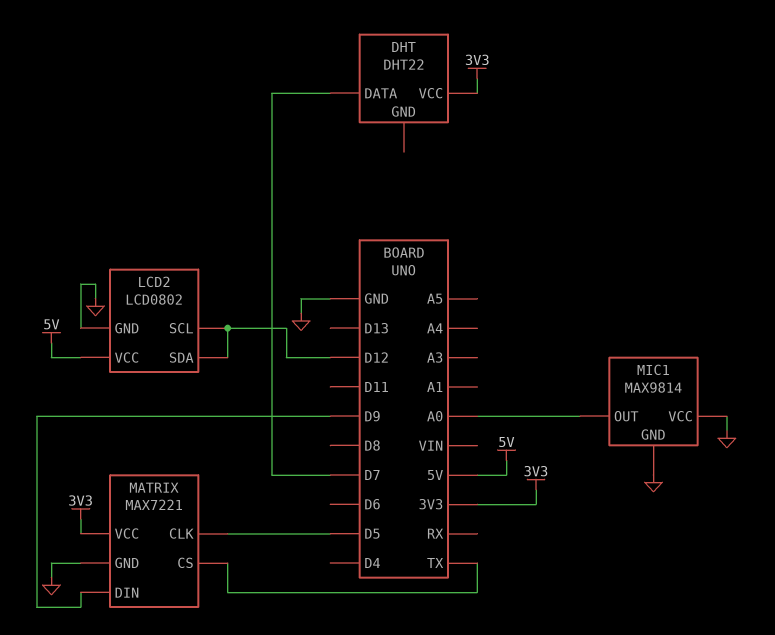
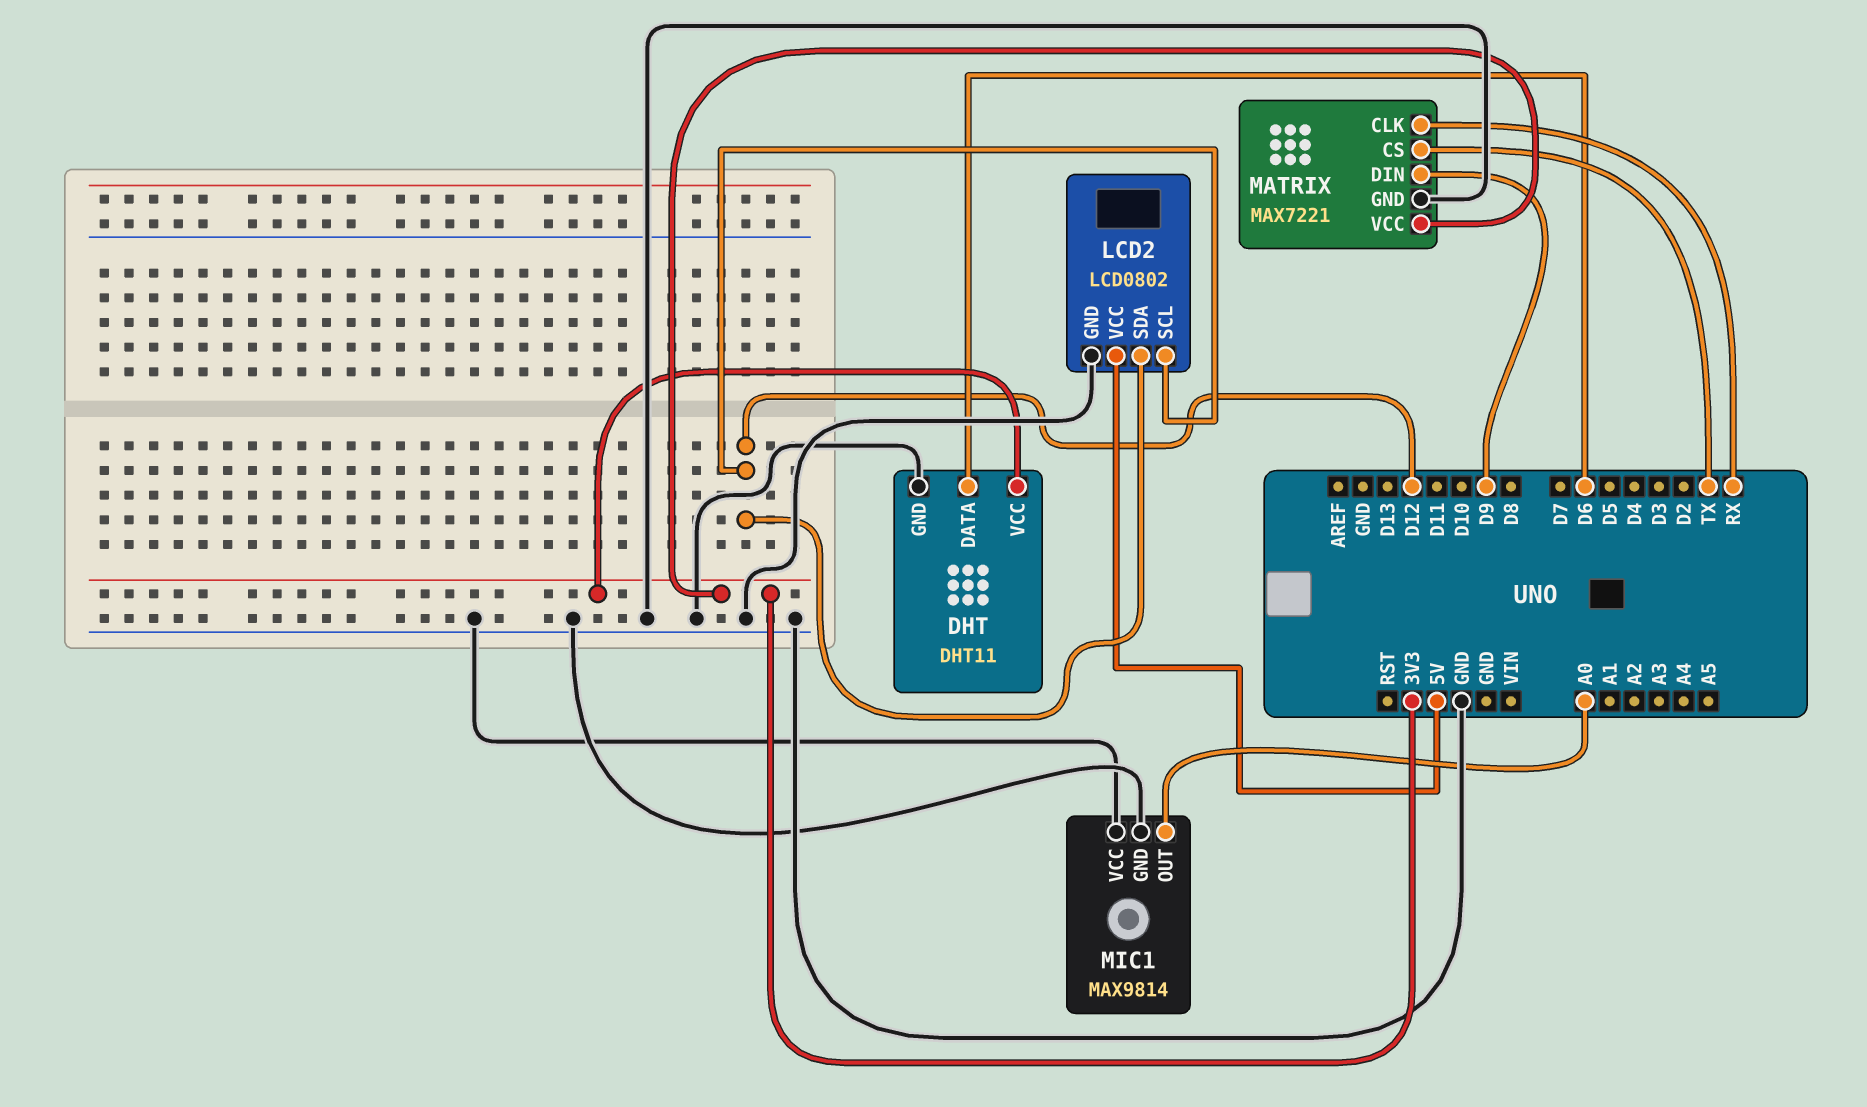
DHT: DHT22 -> DHT11
DHT pin DATA: D7 -> D6
DHT pin GND: none -> GND
MATRIX pin CLK: D5 -> RX

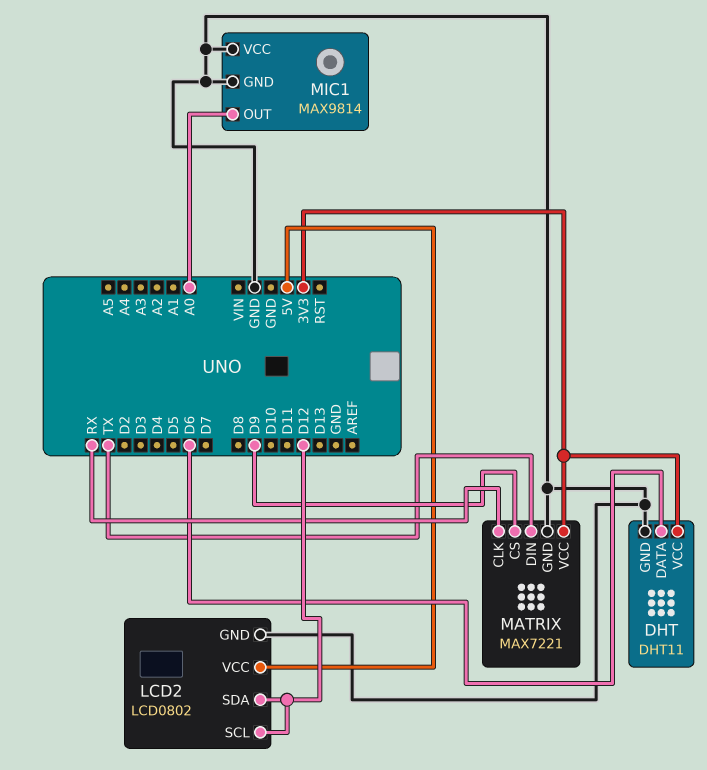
MATRIX pin CS: TX -> D9
MATRIX pin DIN: D9 -> TX

